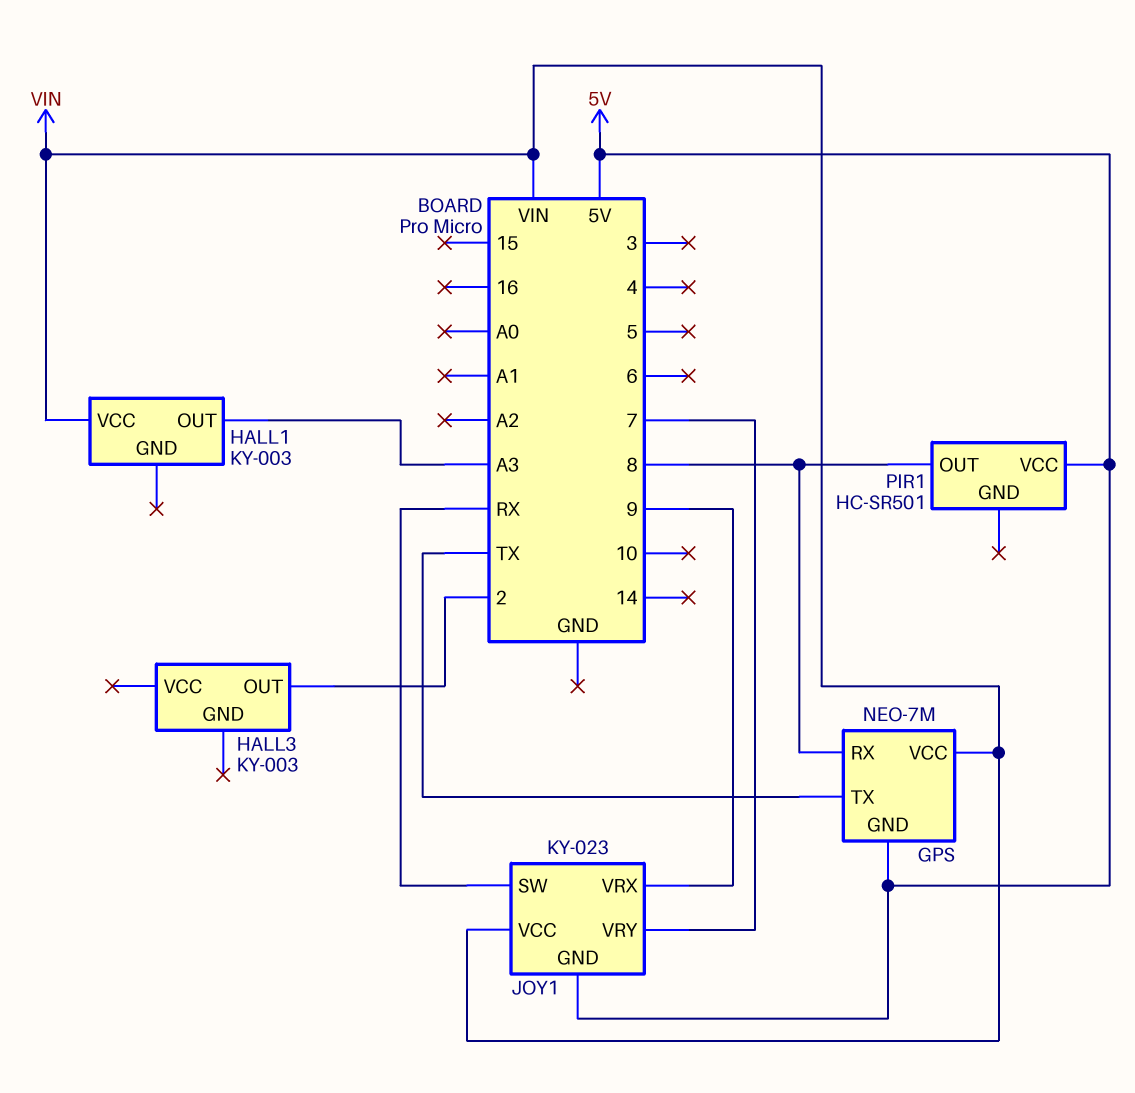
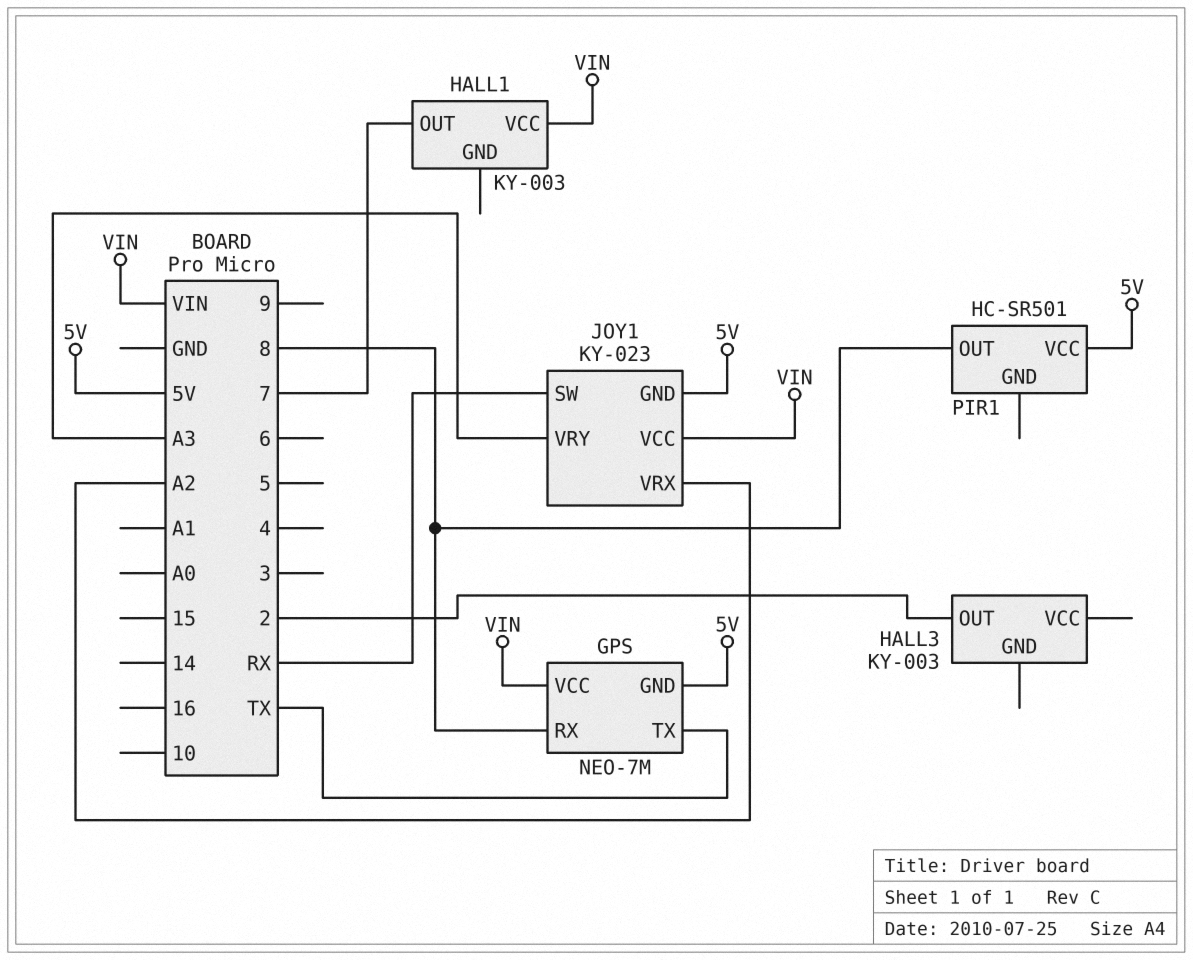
HALL1 pin OUT: A3 -> 7
JOY1 pin VRX: 9 -> A2
JOY1 pin VRY: 7 -> A3

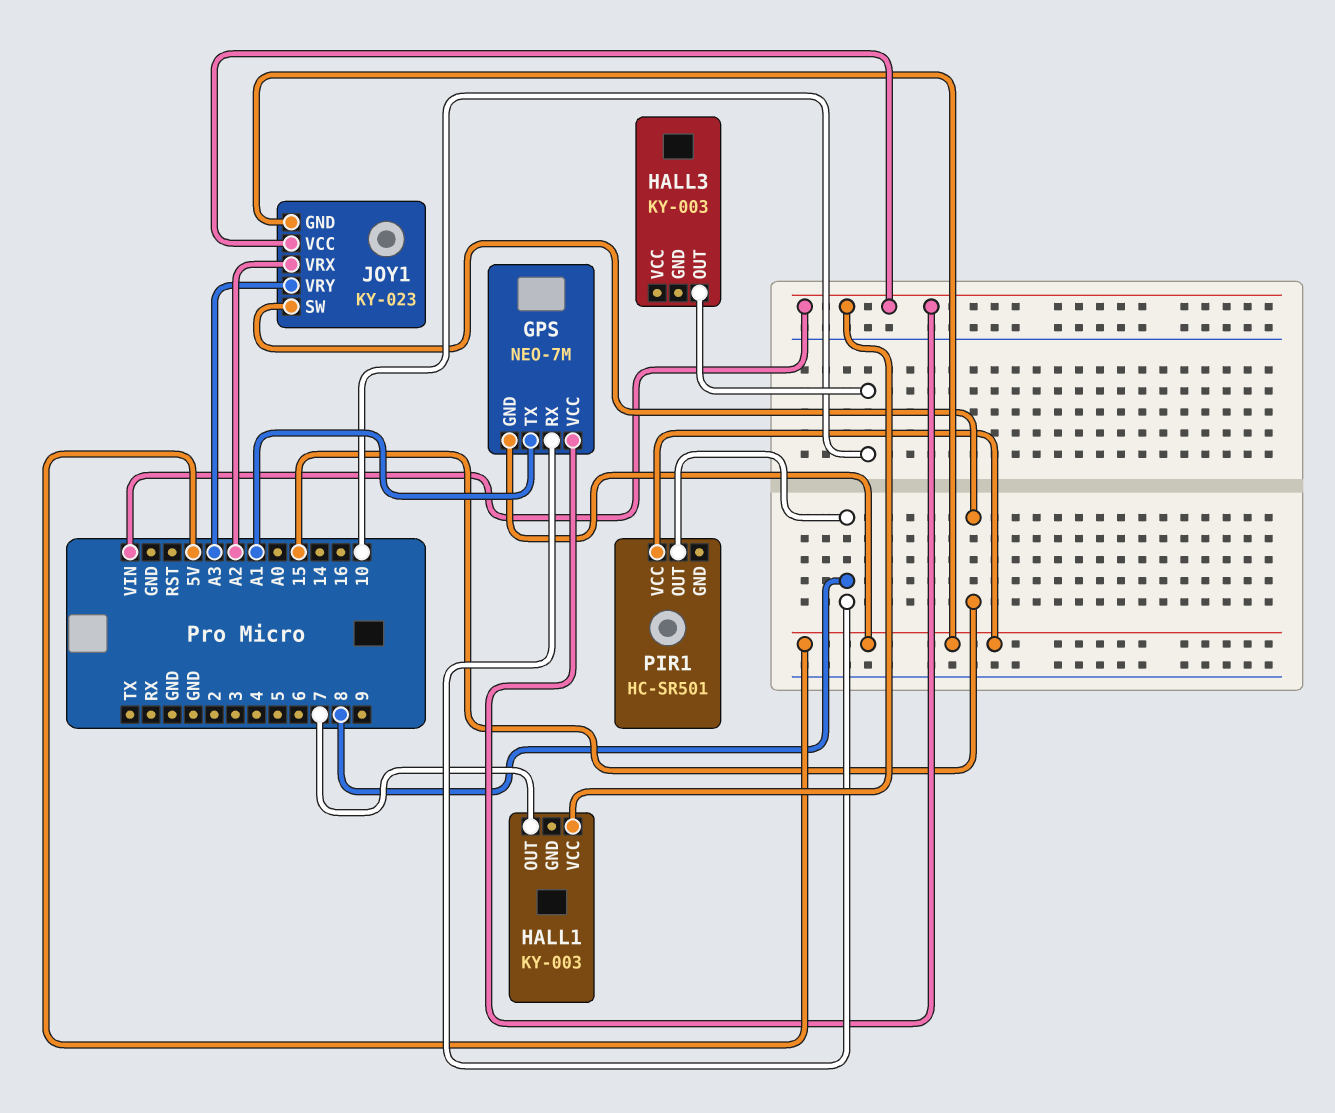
GPS pin TX: TX -> A1
HALL3 pin OUT: 2 -> 10
JOY1 pin SW: RX -> 15

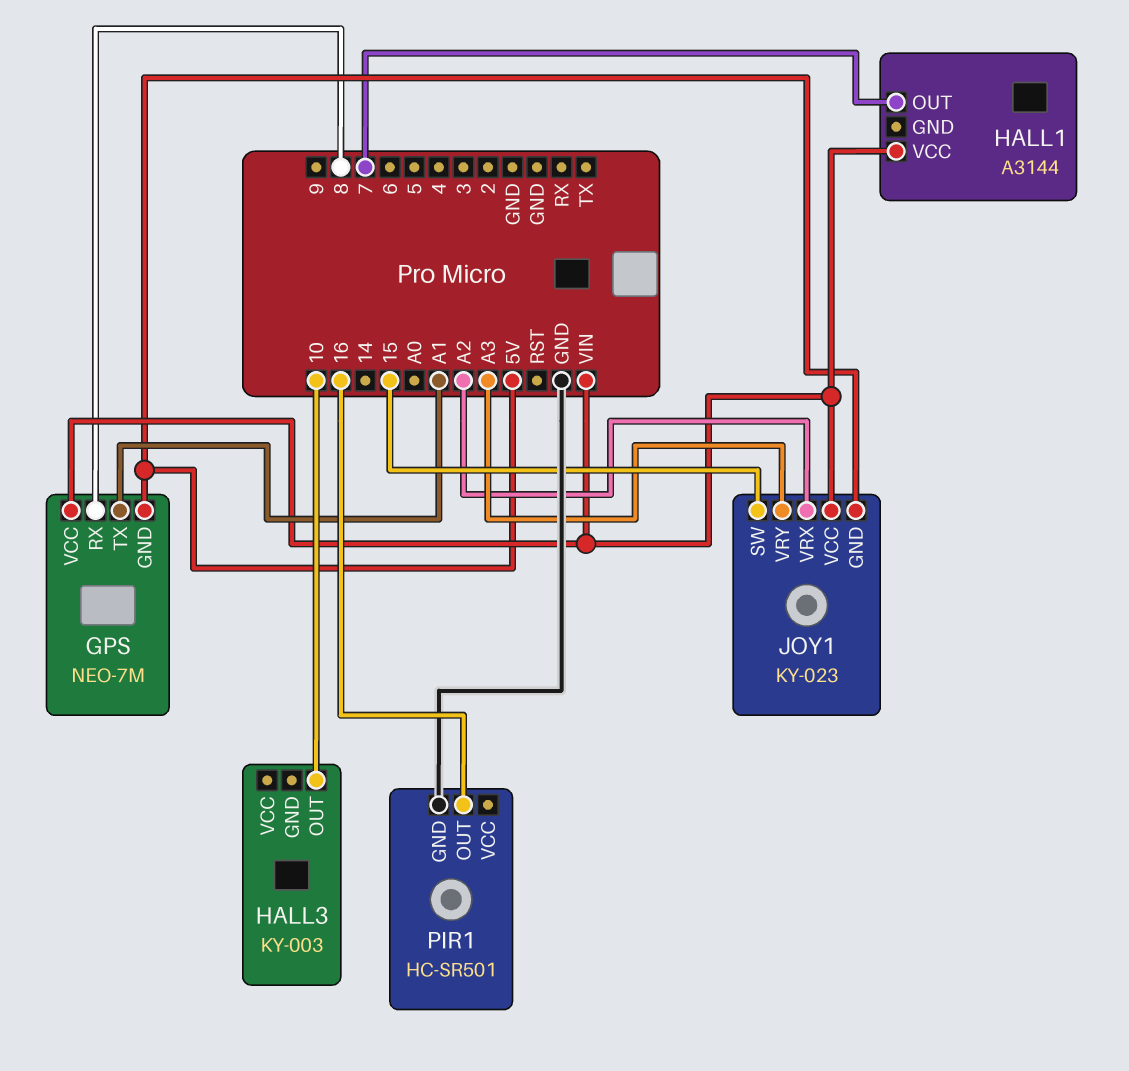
HALL1: KY-003 -> A3144
PIR1 pin GND: none -> GND
PIR1 pin OUT: 8 -> 16
PIR1 pin VCC: 5V -> none

